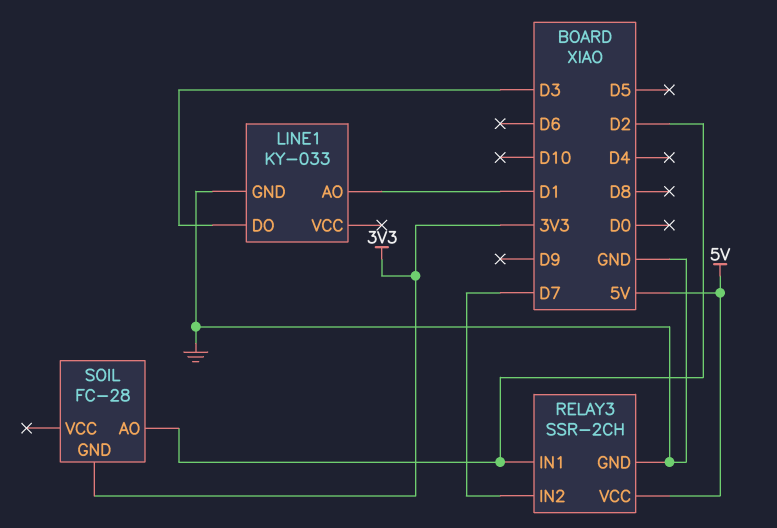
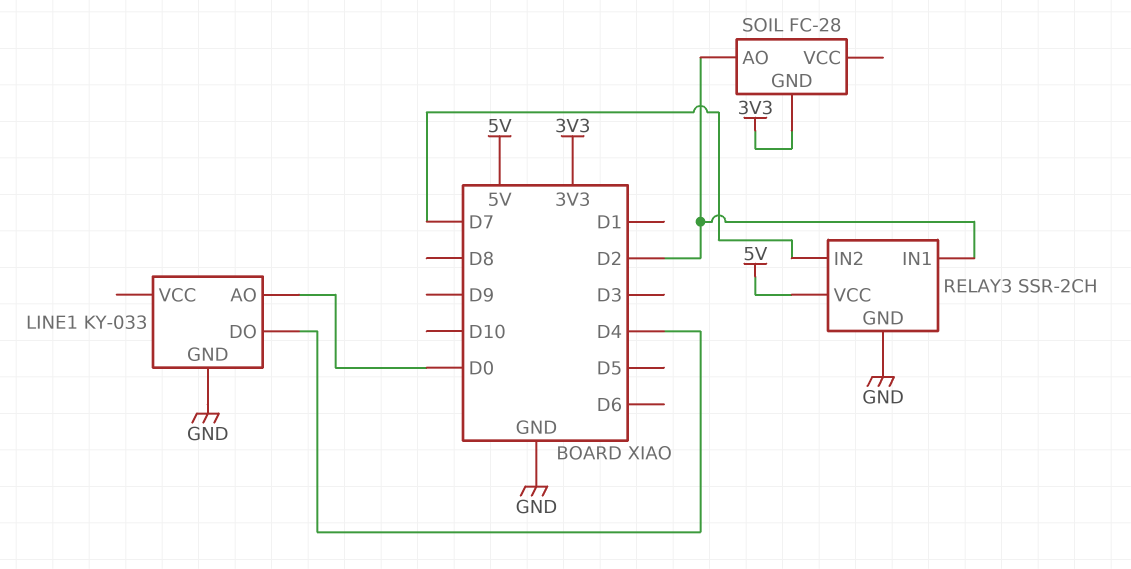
LINE1 pin AO: D1 -> D0
LINE1 pin DO: D3 -> D4

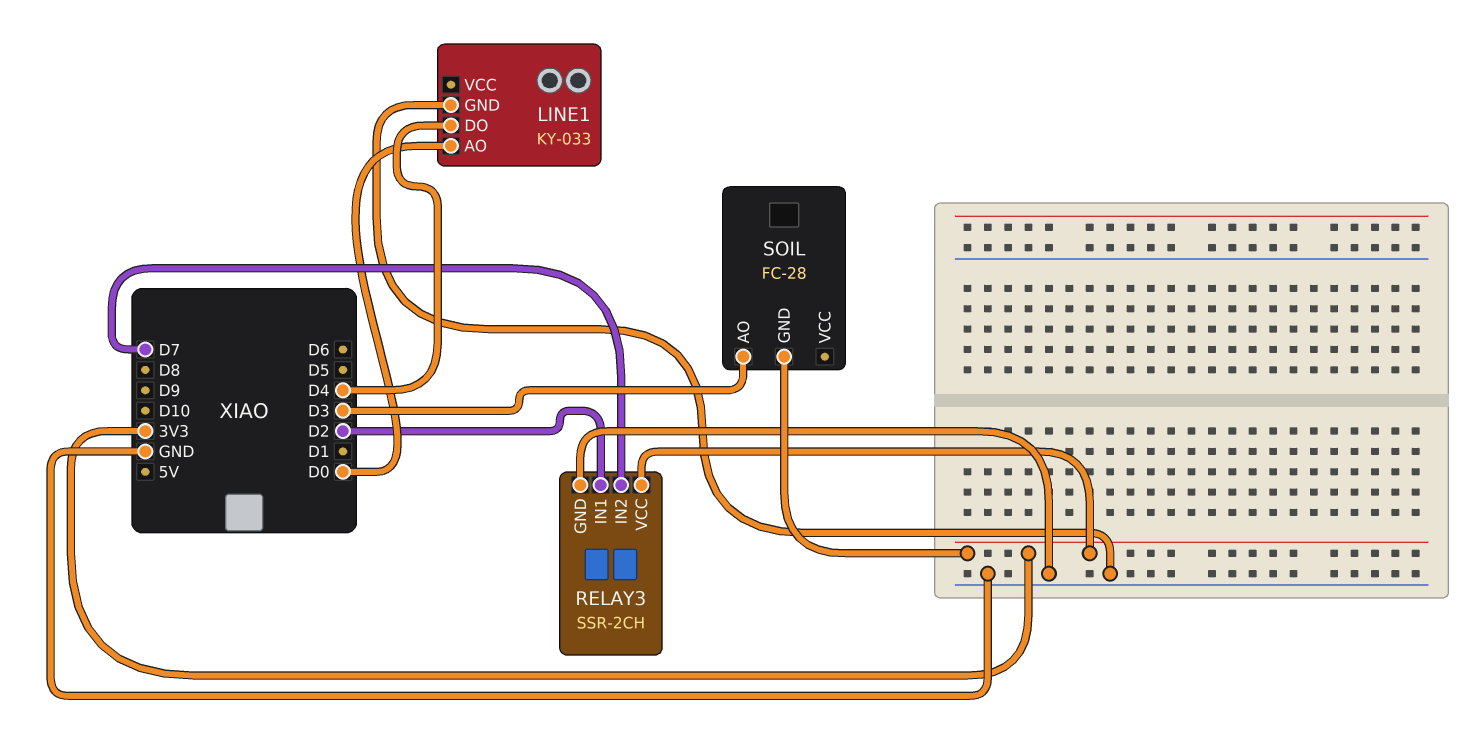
RELAY3 pin VCC: 5V -> 3V3
SOIL pin AO: D2 -> D3

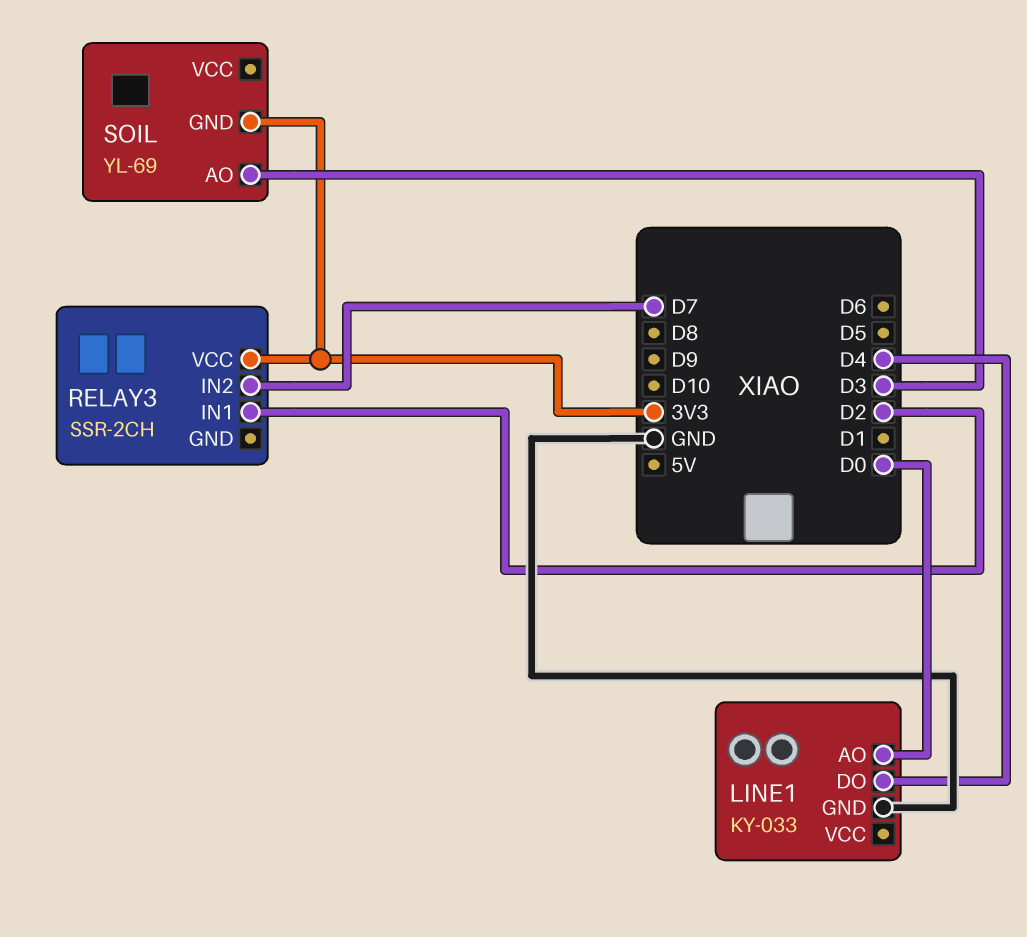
RELAY3 pin GND: GND -> none
SOIL: FC-28 -> YL-69

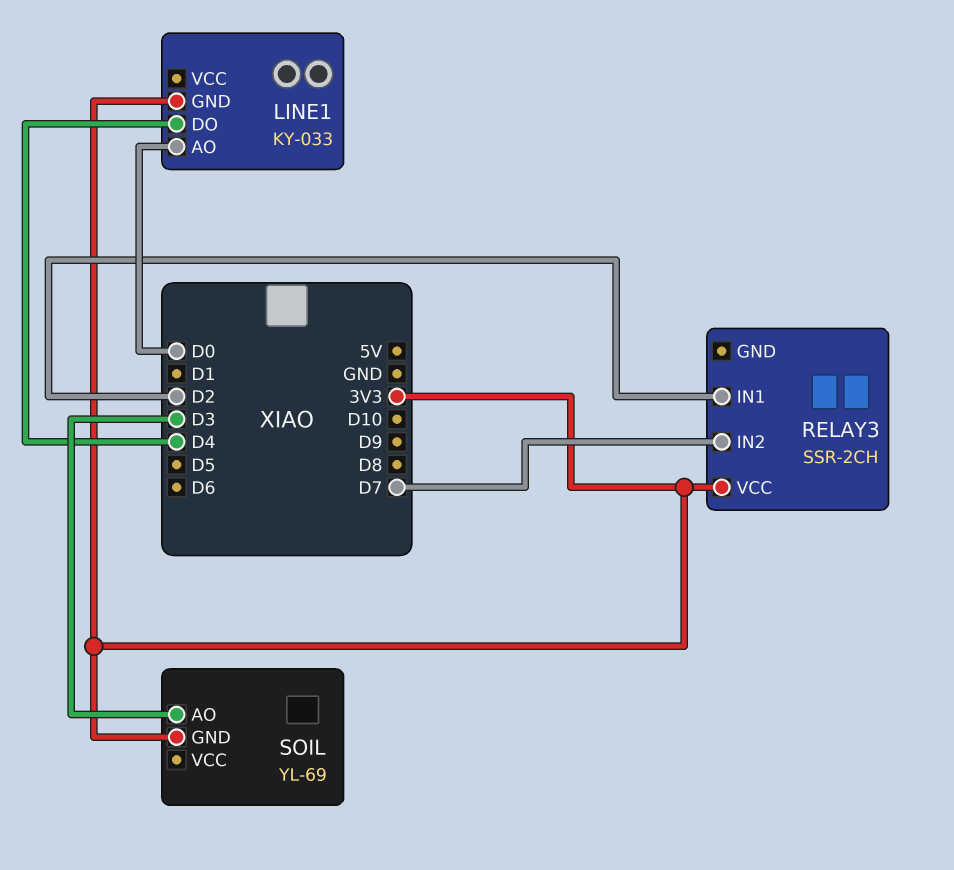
LINE1 pin GND: GND -> 3V3

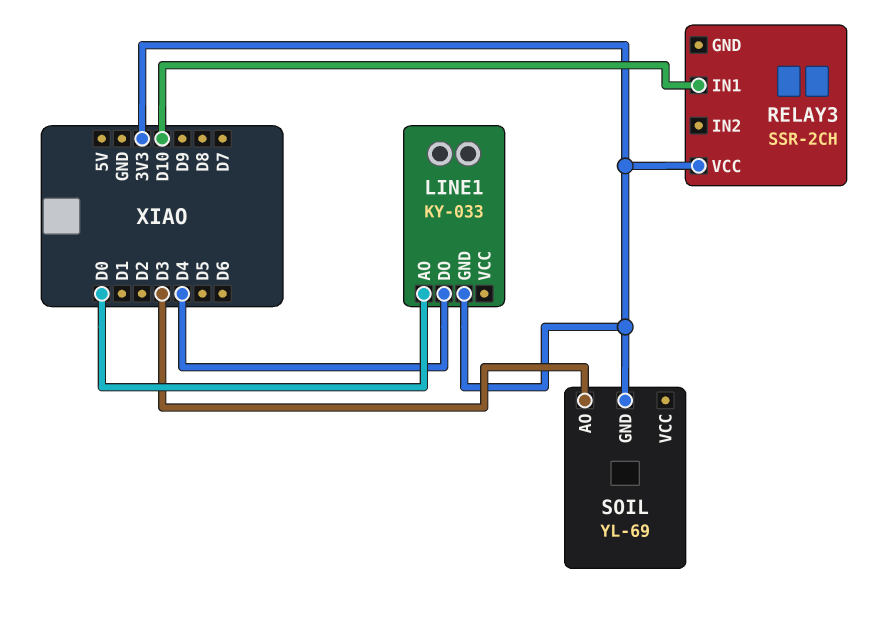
RELAY3 pin IN1: D2 -> D10
RELAY3 pin IN2: D7 -> none

